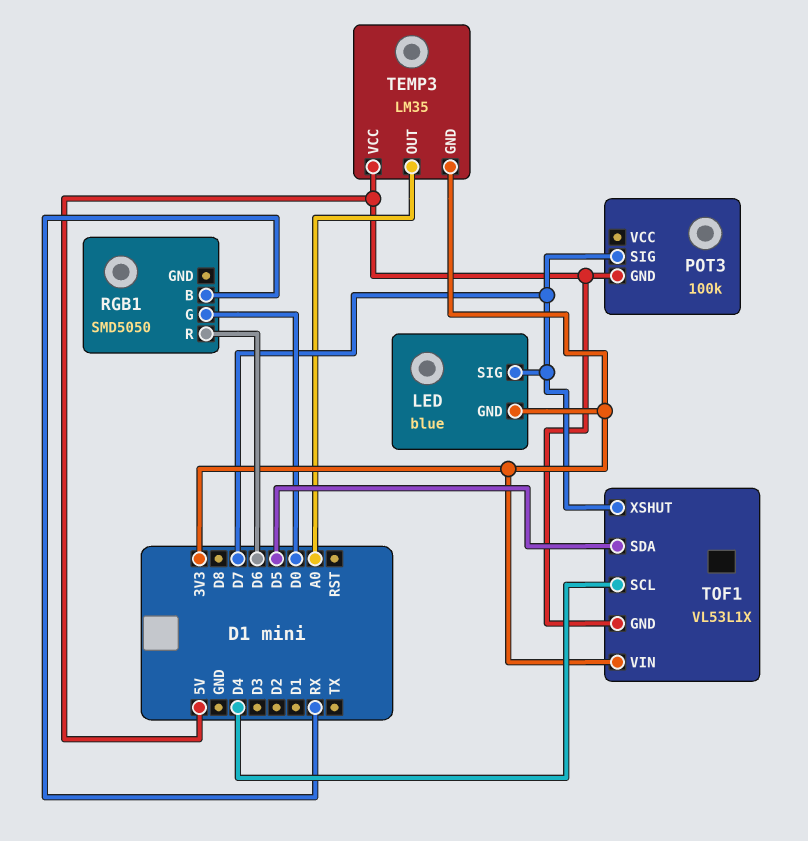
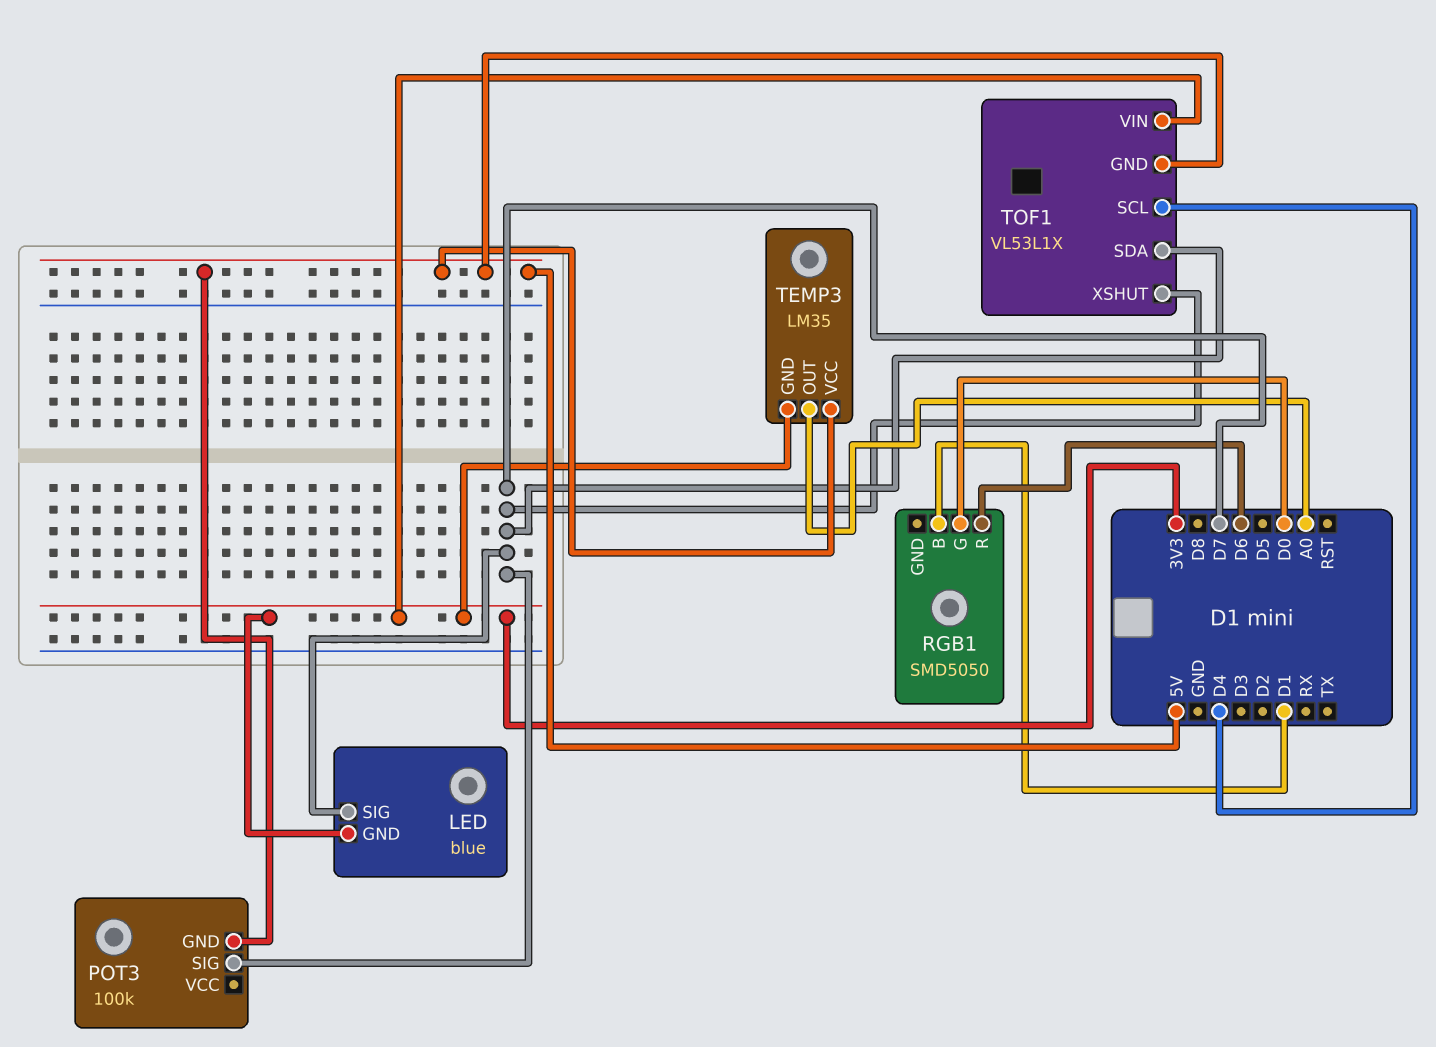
RGB1 pin B: RX -> D1
TOF1 pin SDA: D5 -> D7

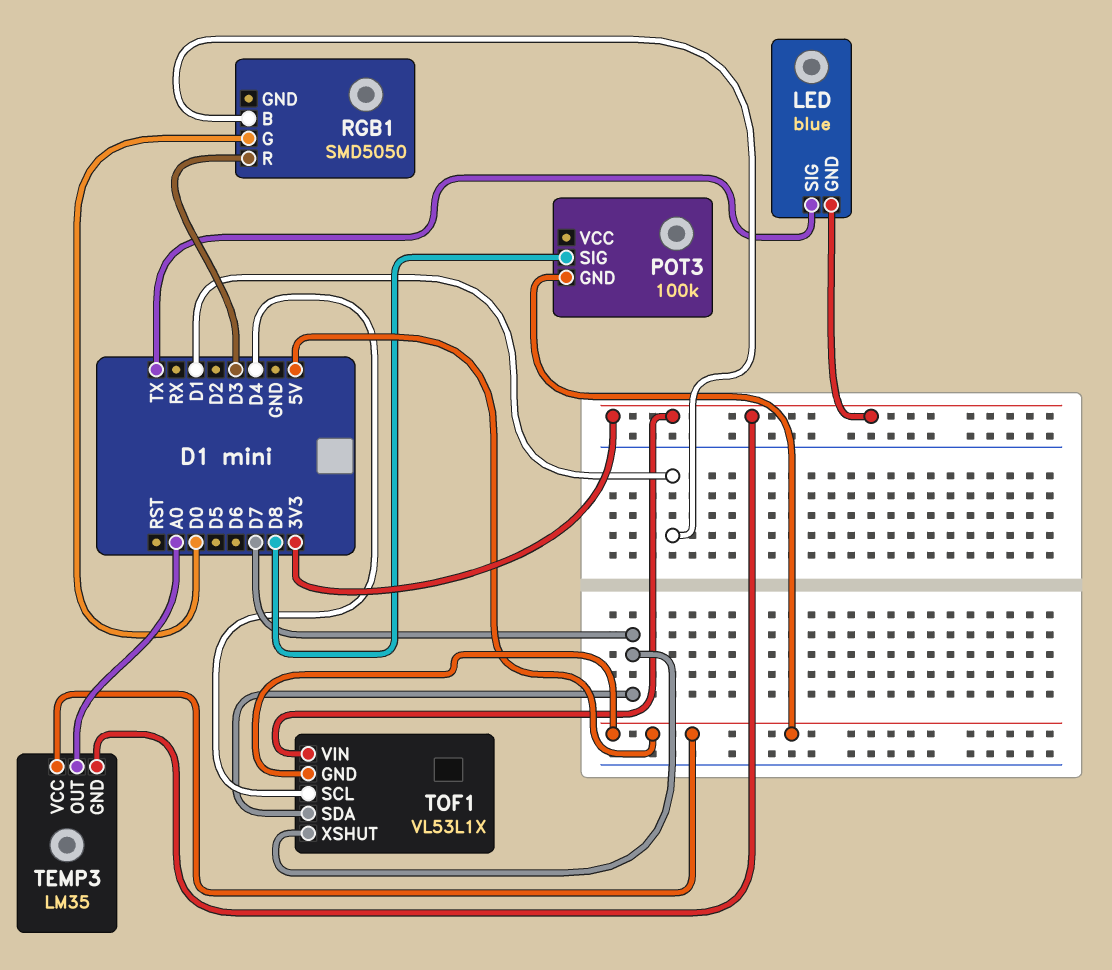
LED pin SIG: D7 -> TX
POT3 pin SIG: D7 -> D8
RGB1 pin R: D6 -> D3

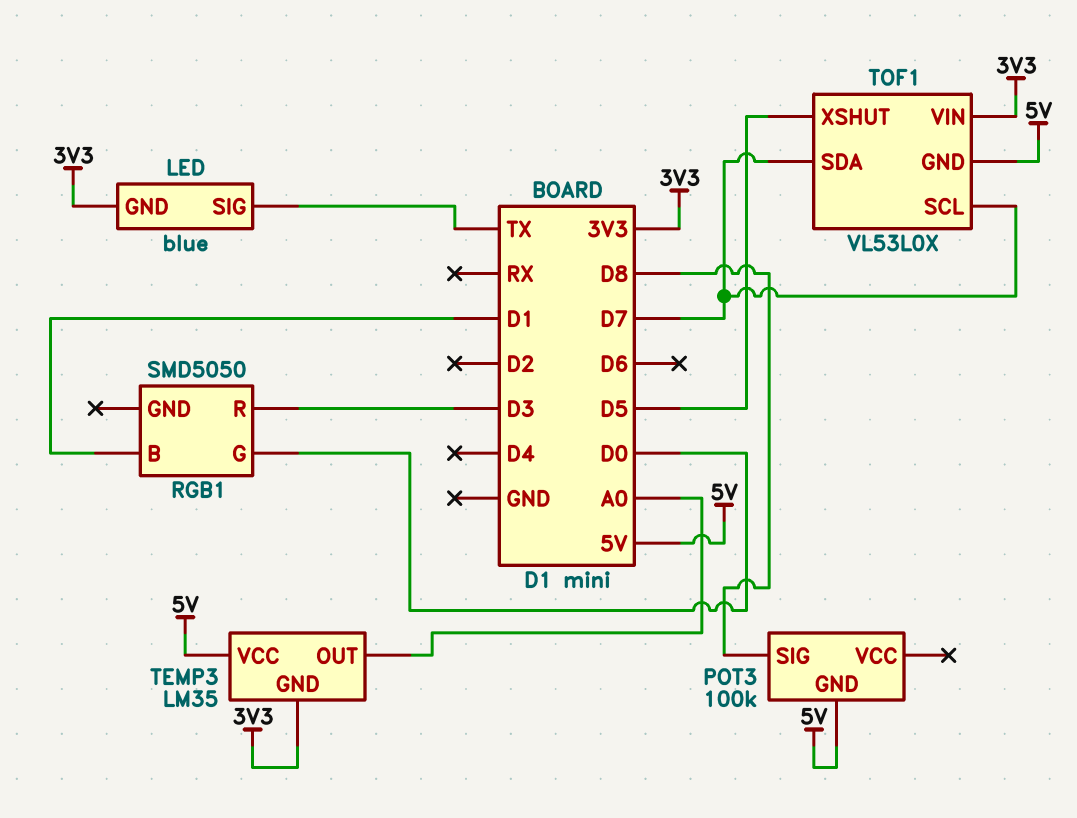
TOF1: VL53L1X -> VL53L0X
TOF1 pin SCL: D4 -> D7
TOF1 pin XSHUT: D7 -> D5

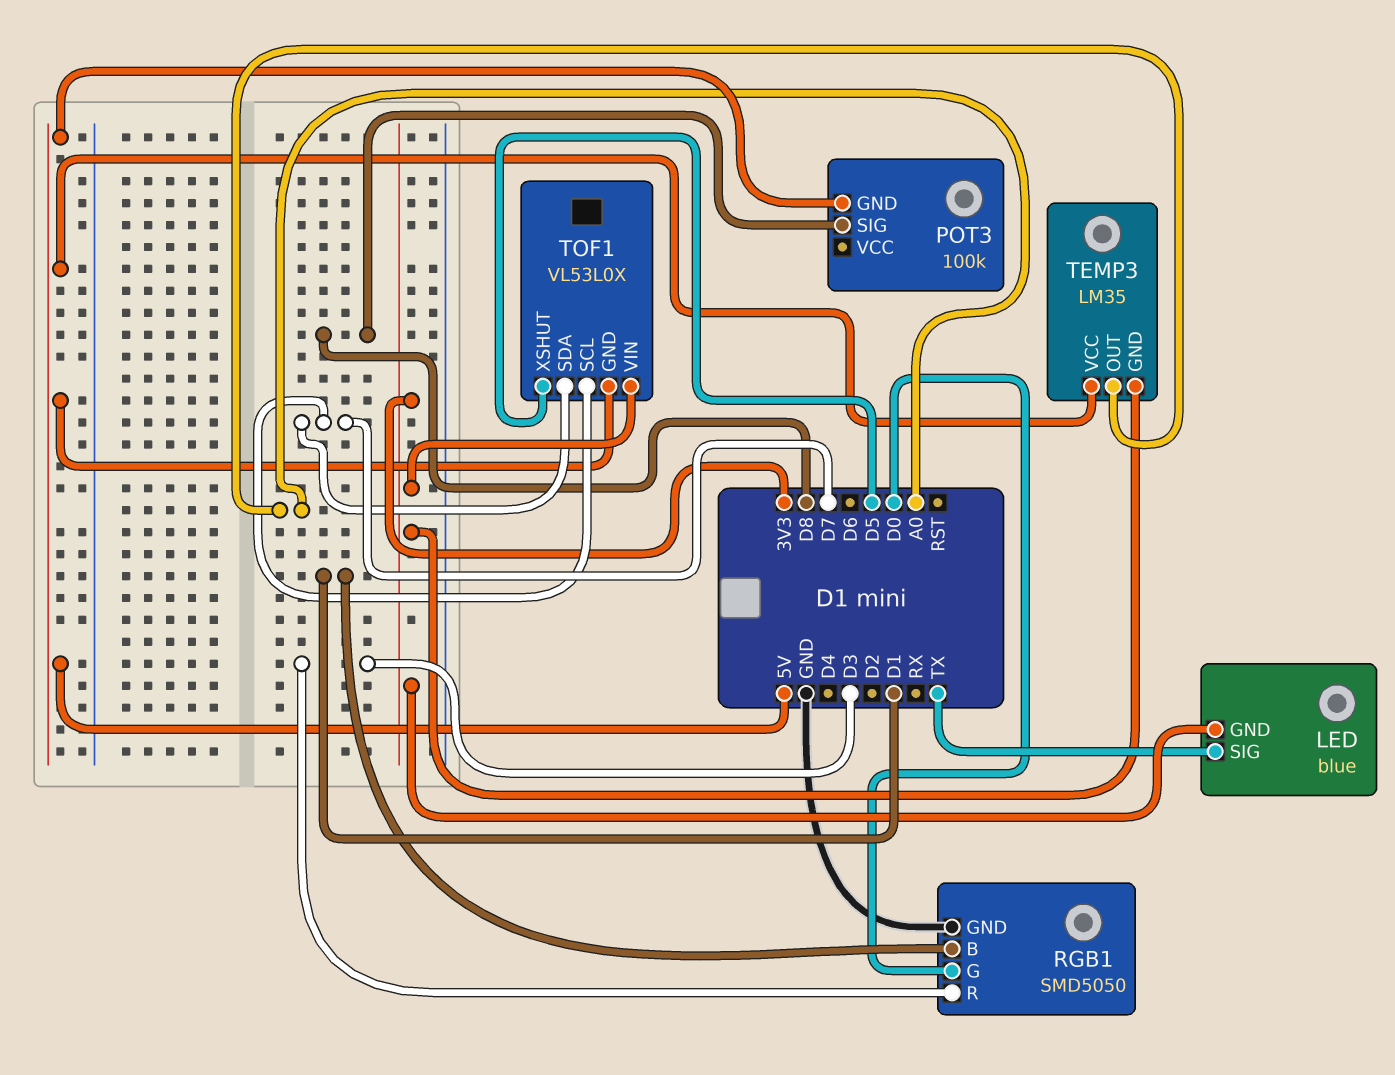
RGB1 pin GND: none -> GND

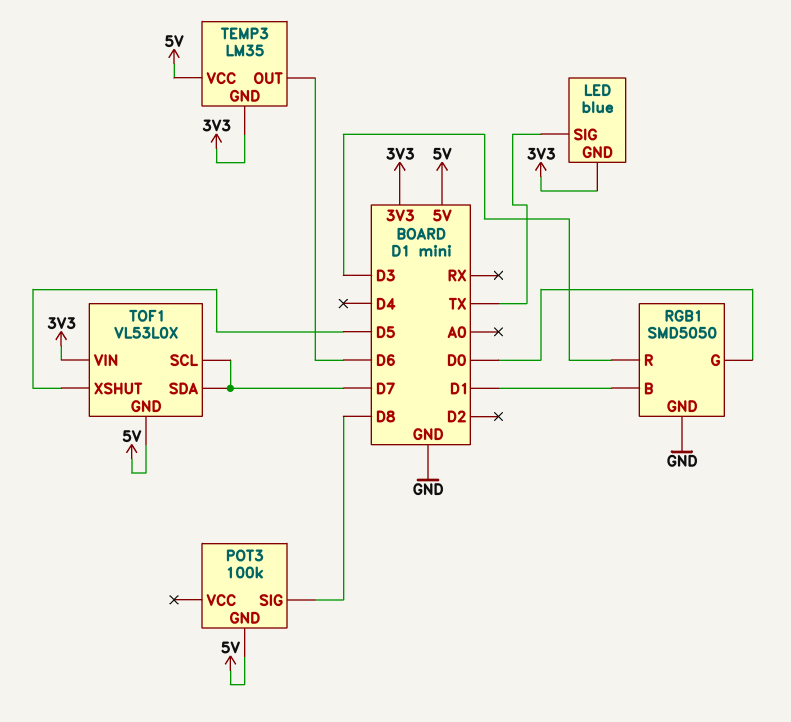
TEMP3 pin OUT: A0 -> D6

